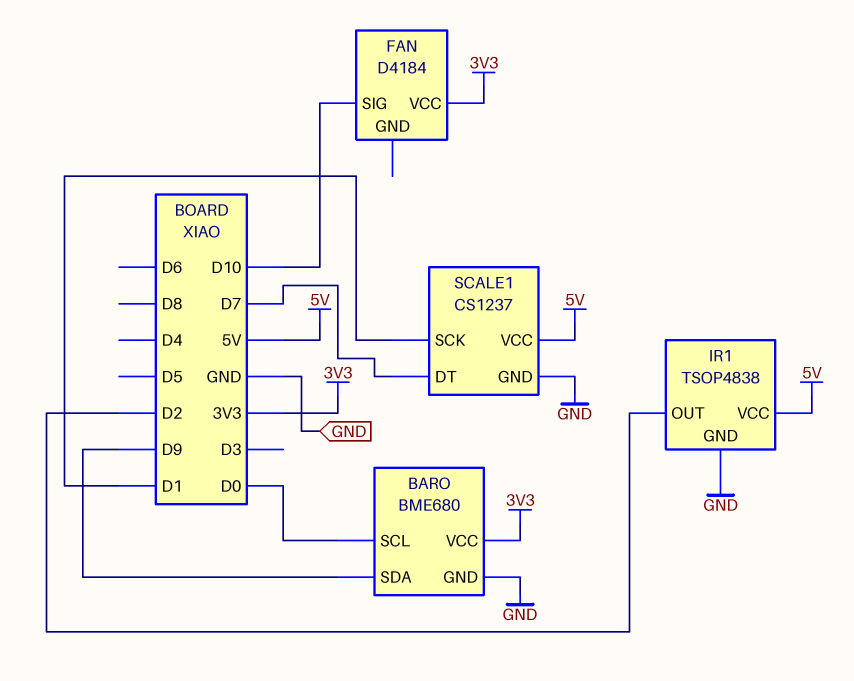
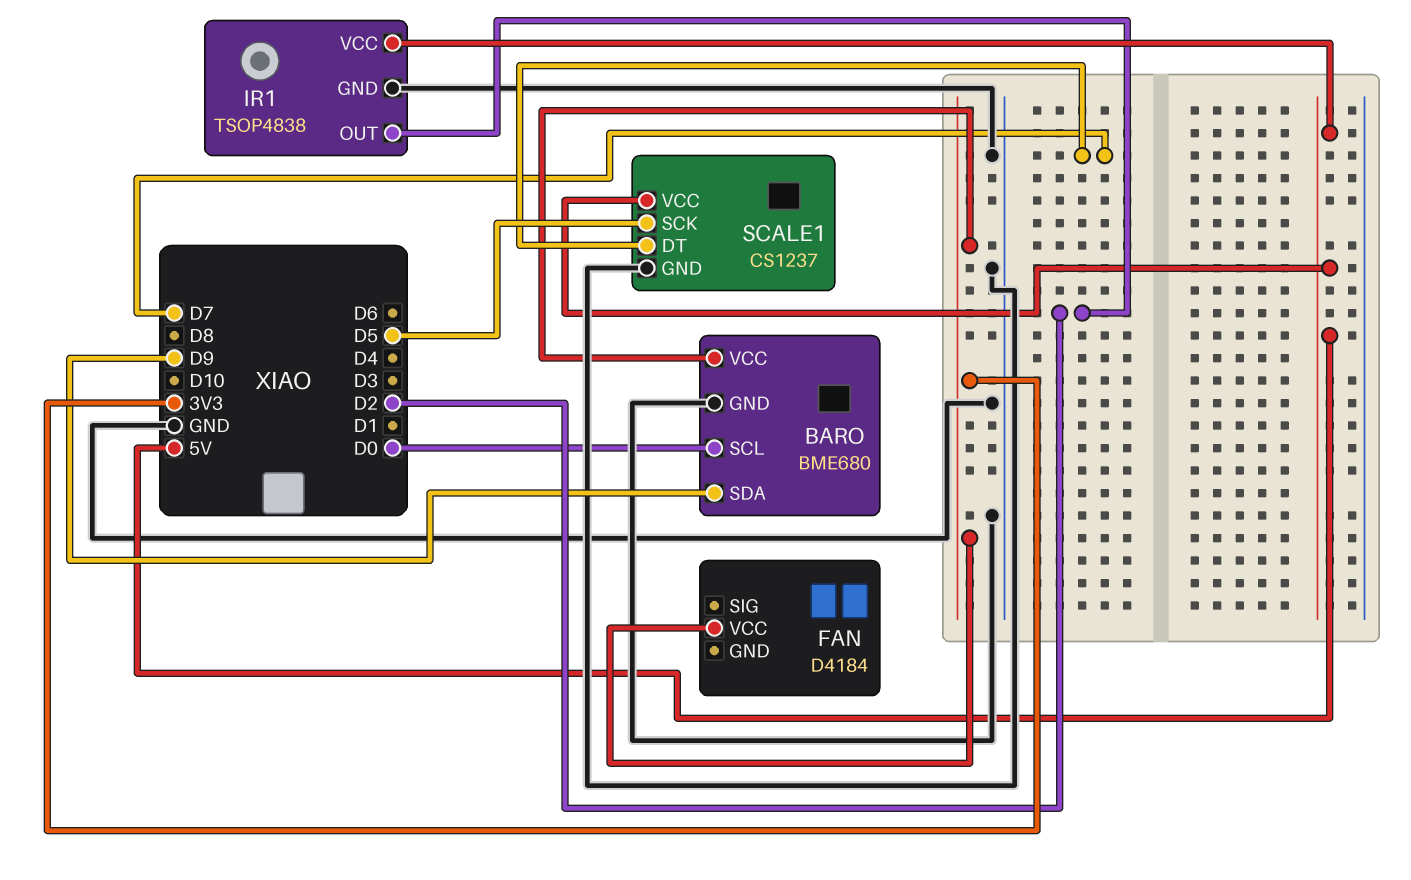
FAN pin SIG: D10 -> none
SCALE1 pin SCK: D1 -> D5

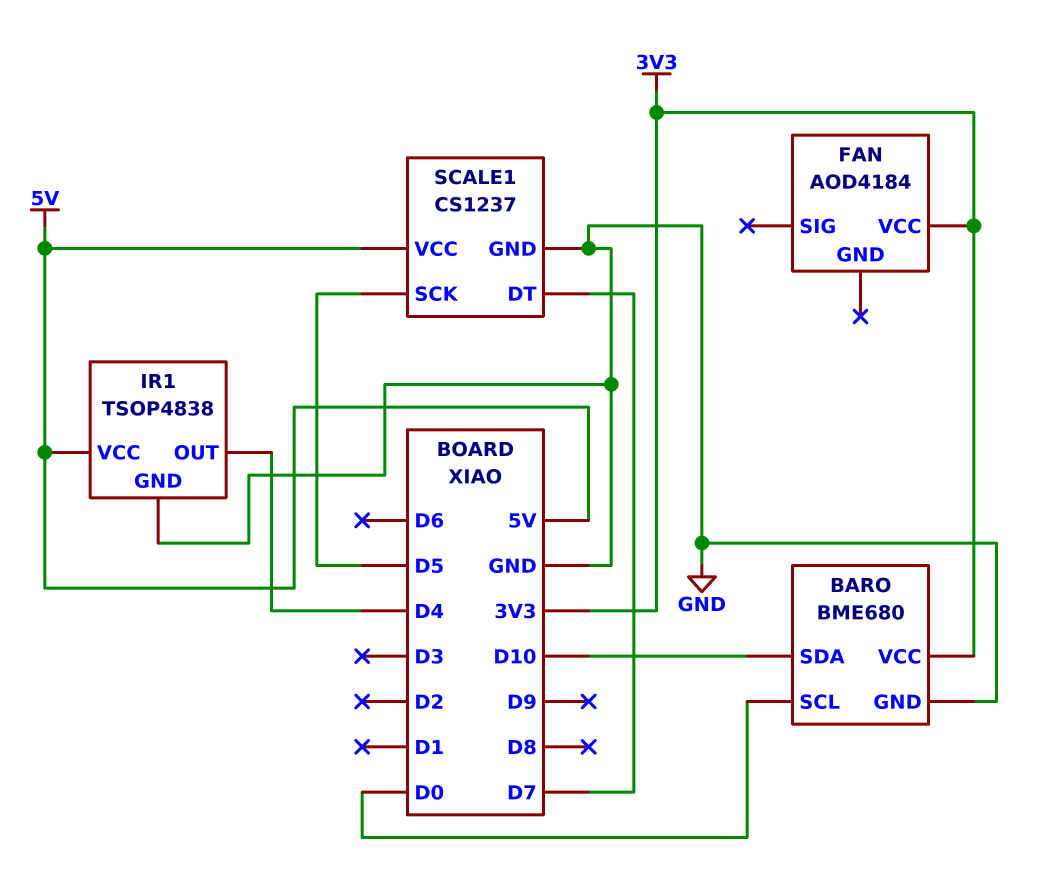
BARO pin SDA: D9 -> D10
FAN: D4184 -> AOD4184
IR1 pin OUT: D2 -> D4

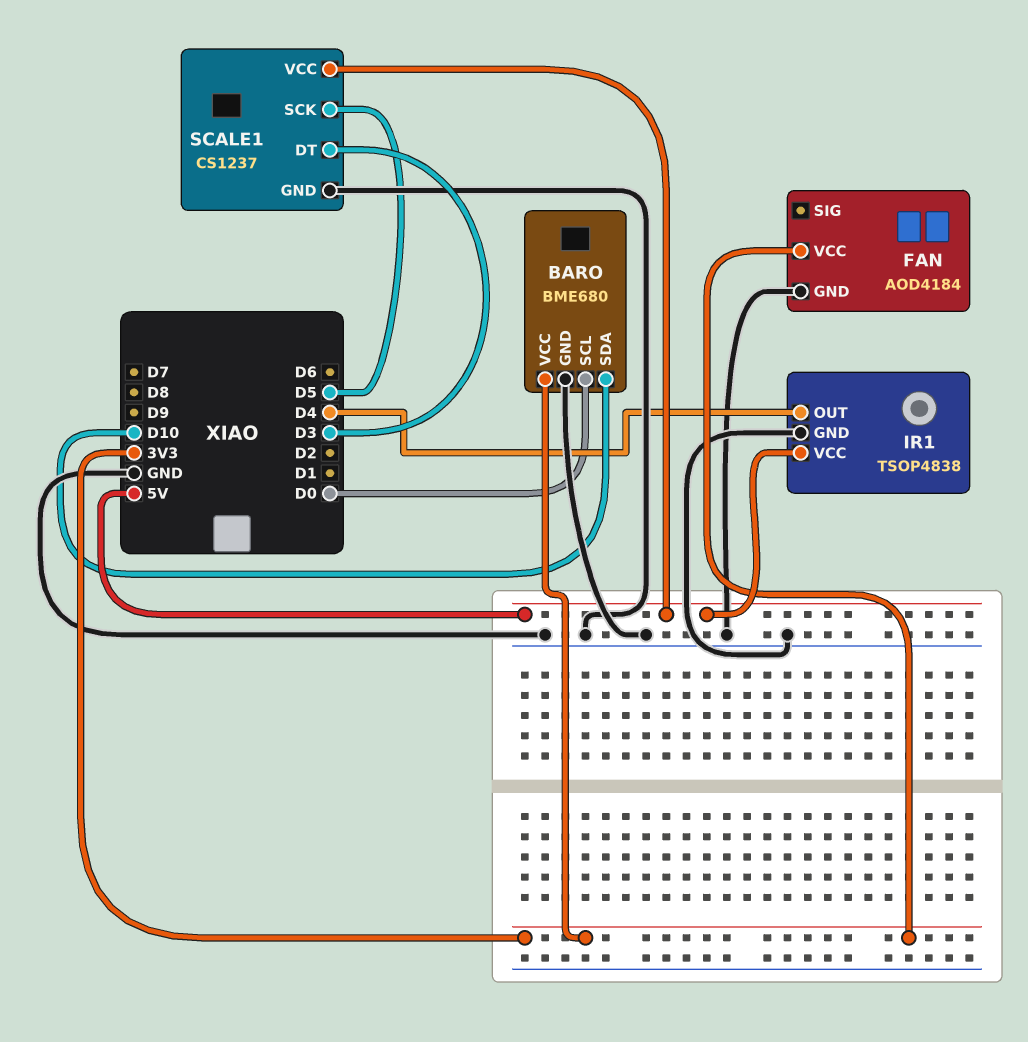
FAN pin GND: none -> GND
SCALE1 pin DT: D7 -> D3

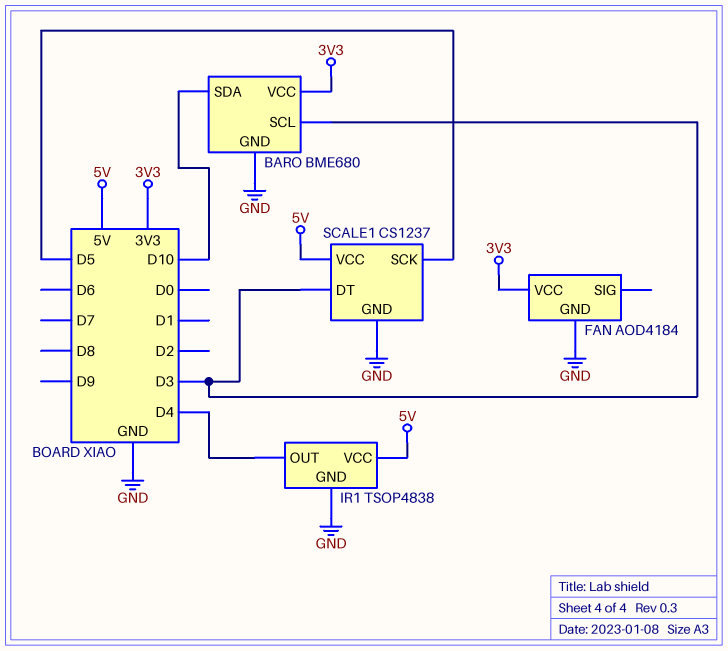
BARO pin SCL: D0 -> D3

